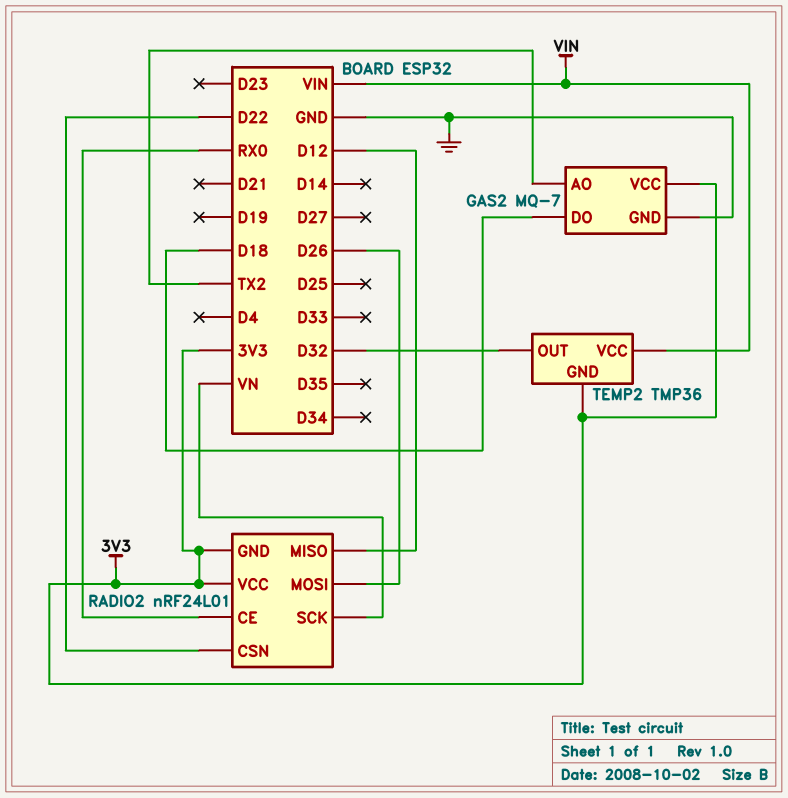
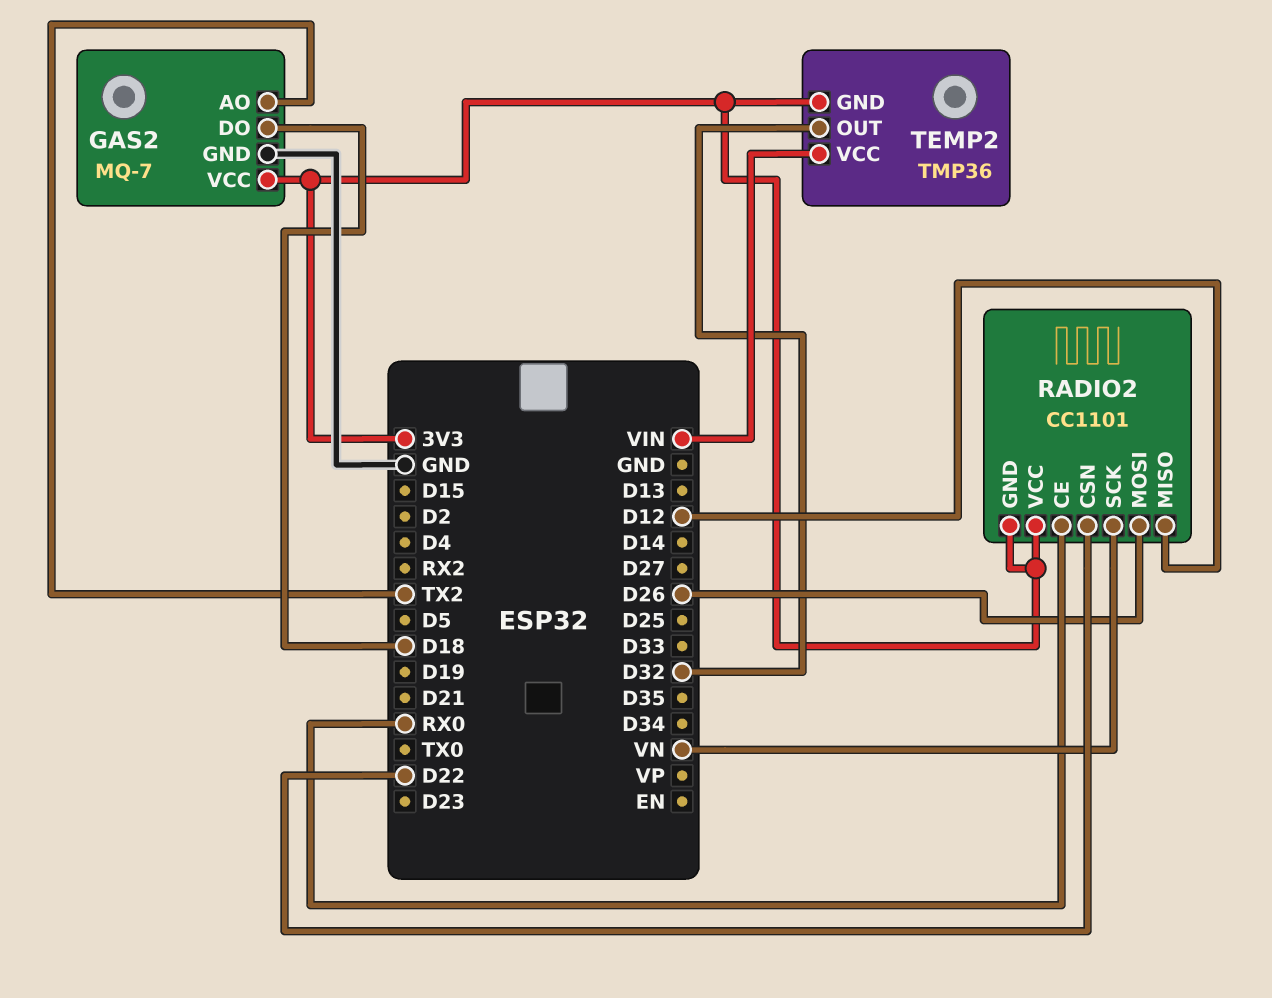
RADIO2: nRF24L01 -> CC1101

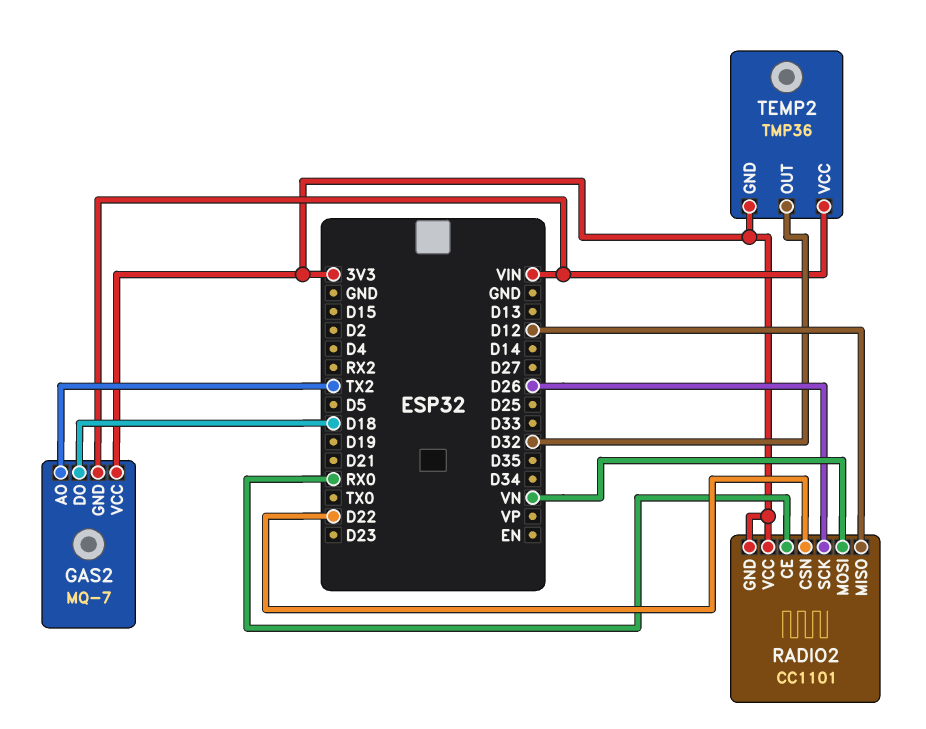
GAS2 pin GND: GND -> VIN
RADIO2 pin MOSI: D26 -> VN
RADIO2 pin SCK: VN -> D26

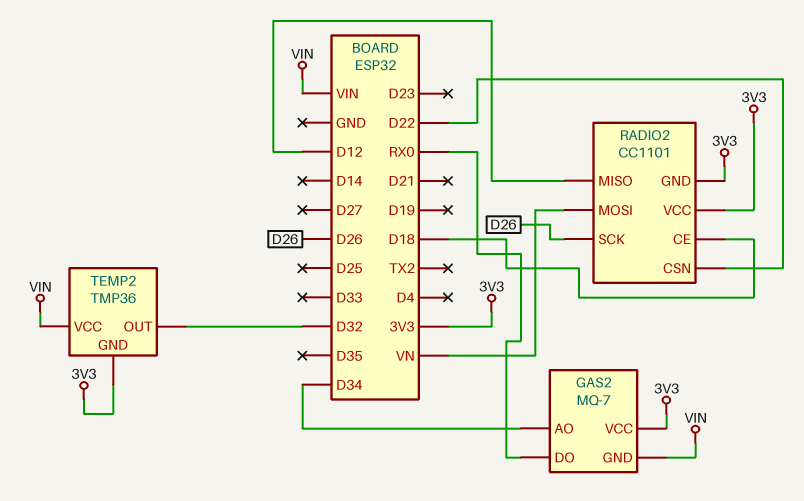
GAS2 pin AO: TX2 -> D34
GAS2 pin DO: D18 -> RX0
RADIO2 pin CE: RX0 -> D18

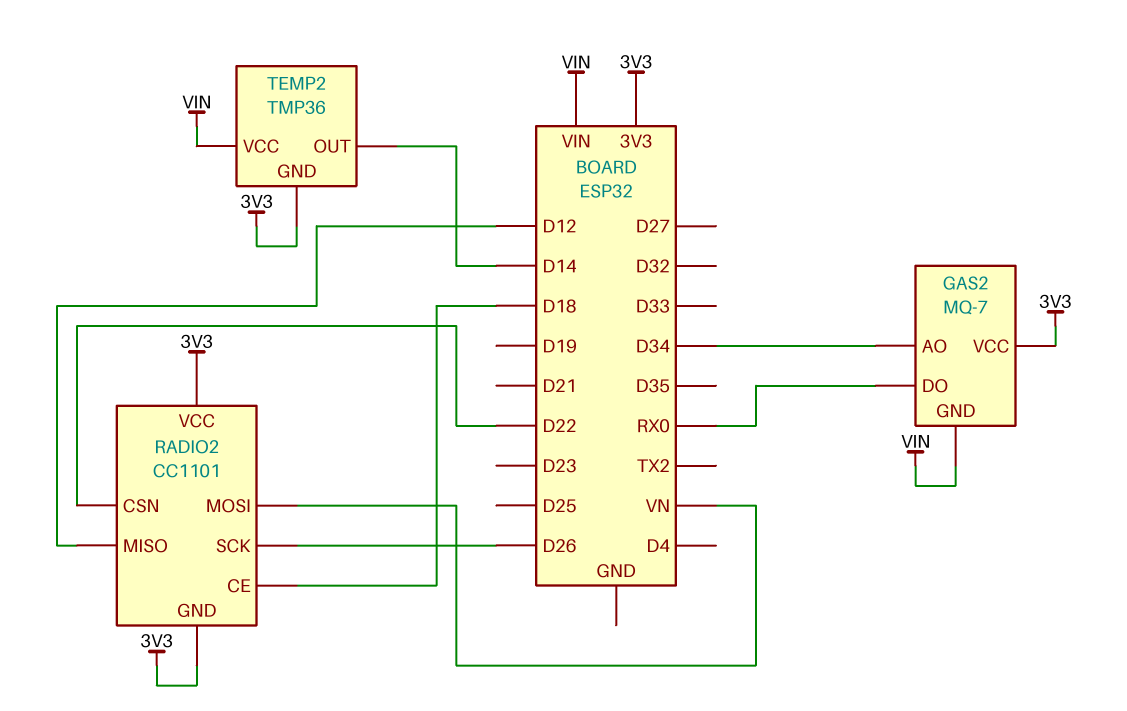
TEMP2 pin OUT: D32 -> D14

